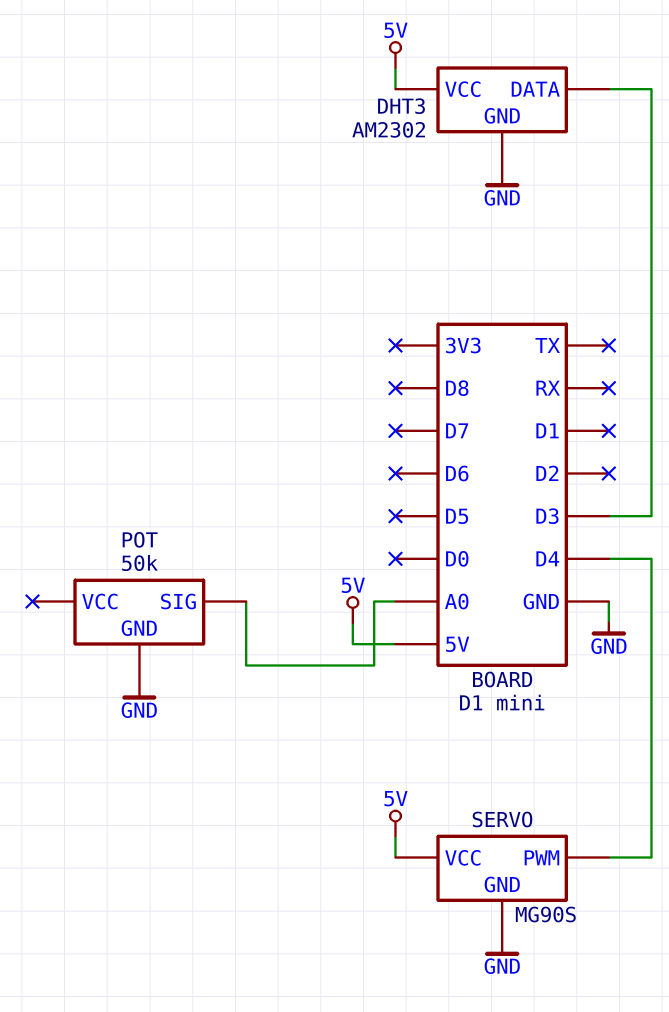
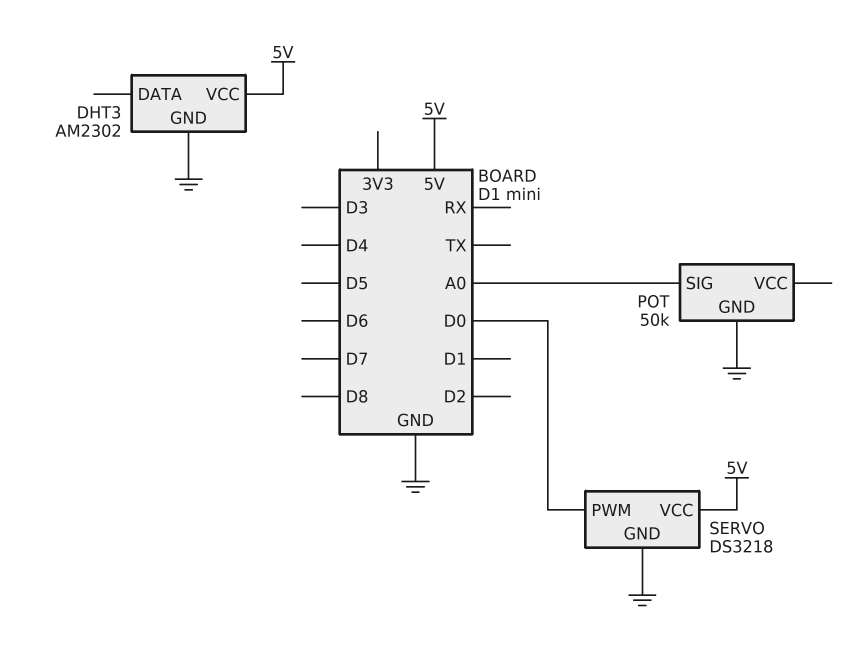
DHT3 pin DATA: D3 -> none
SERVO: MG90S -> DS3218
SERVO pin PWM: D4 -> D0

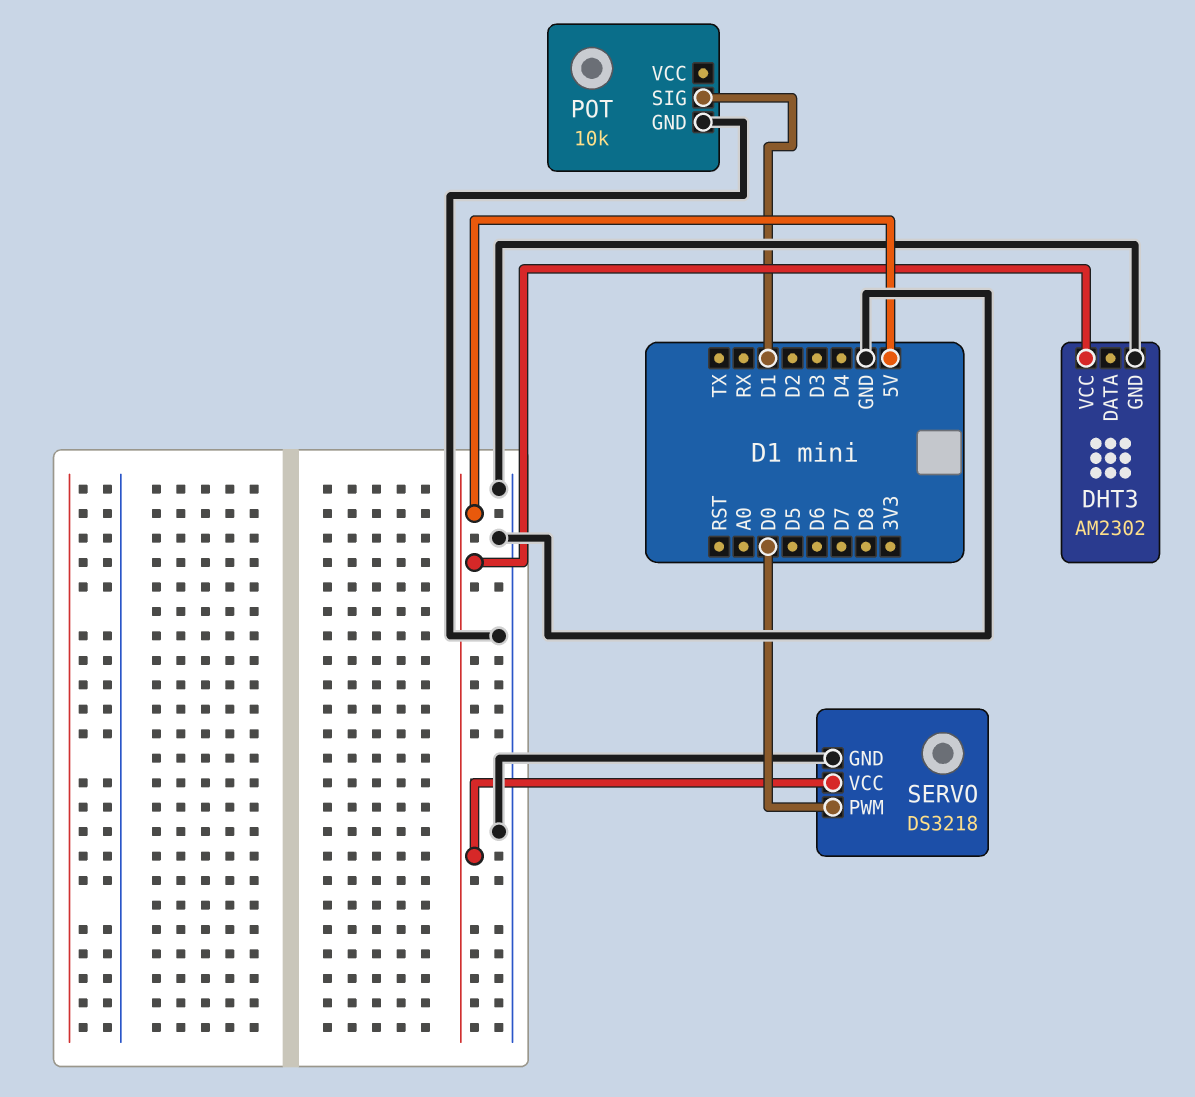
POT: 50k -> 10k
POT pin SIG: A0 -> D1

